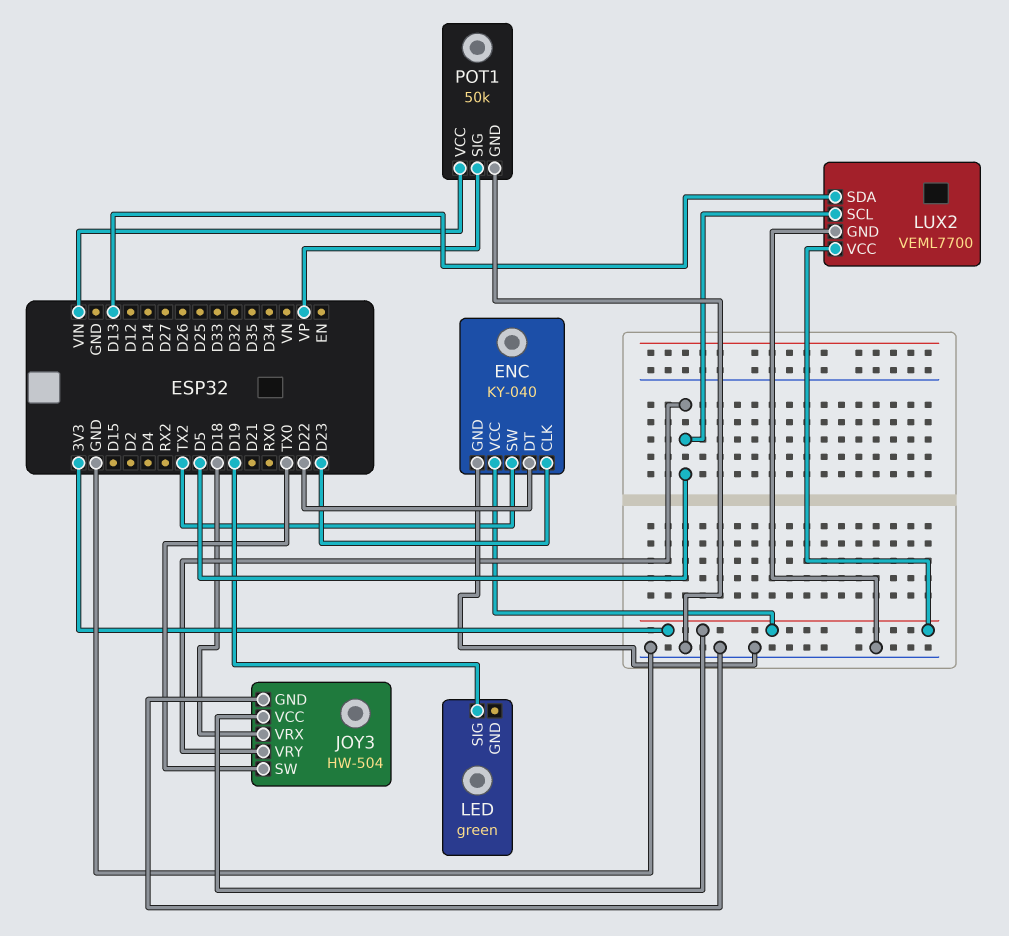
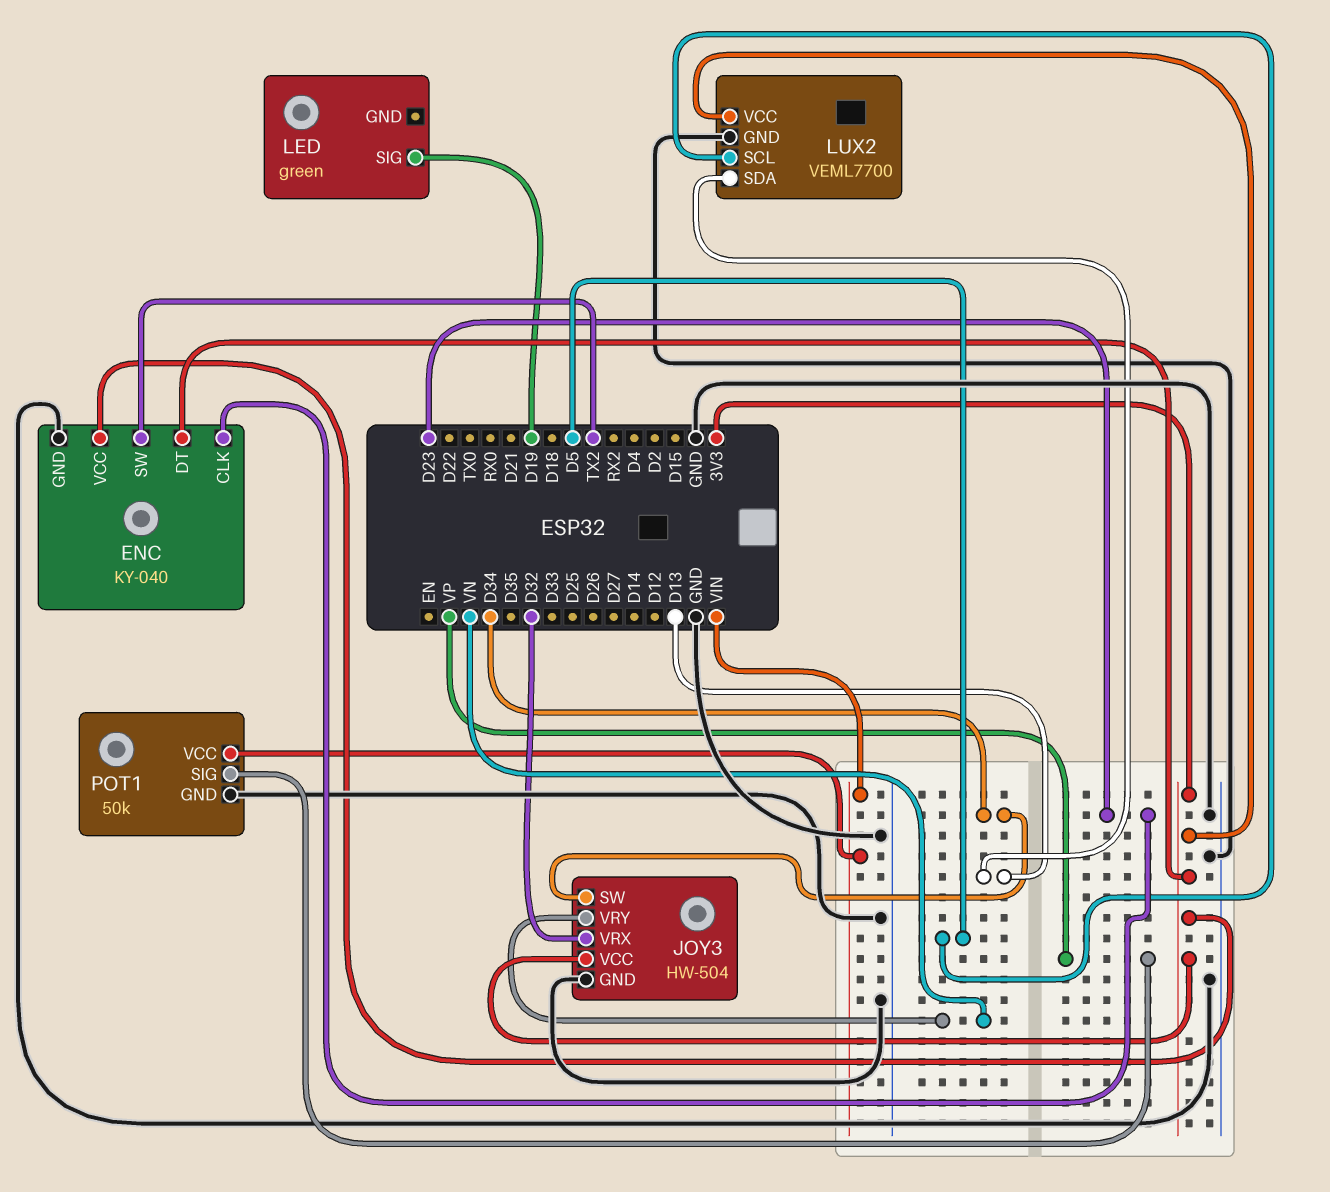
ENC pin DT: D22 -> 3V3
JOY3 pin SW: TX0 -> D34
JOY3 pin VRX: D18 -> D32
JOY3 pin VRY: D5 -> VN

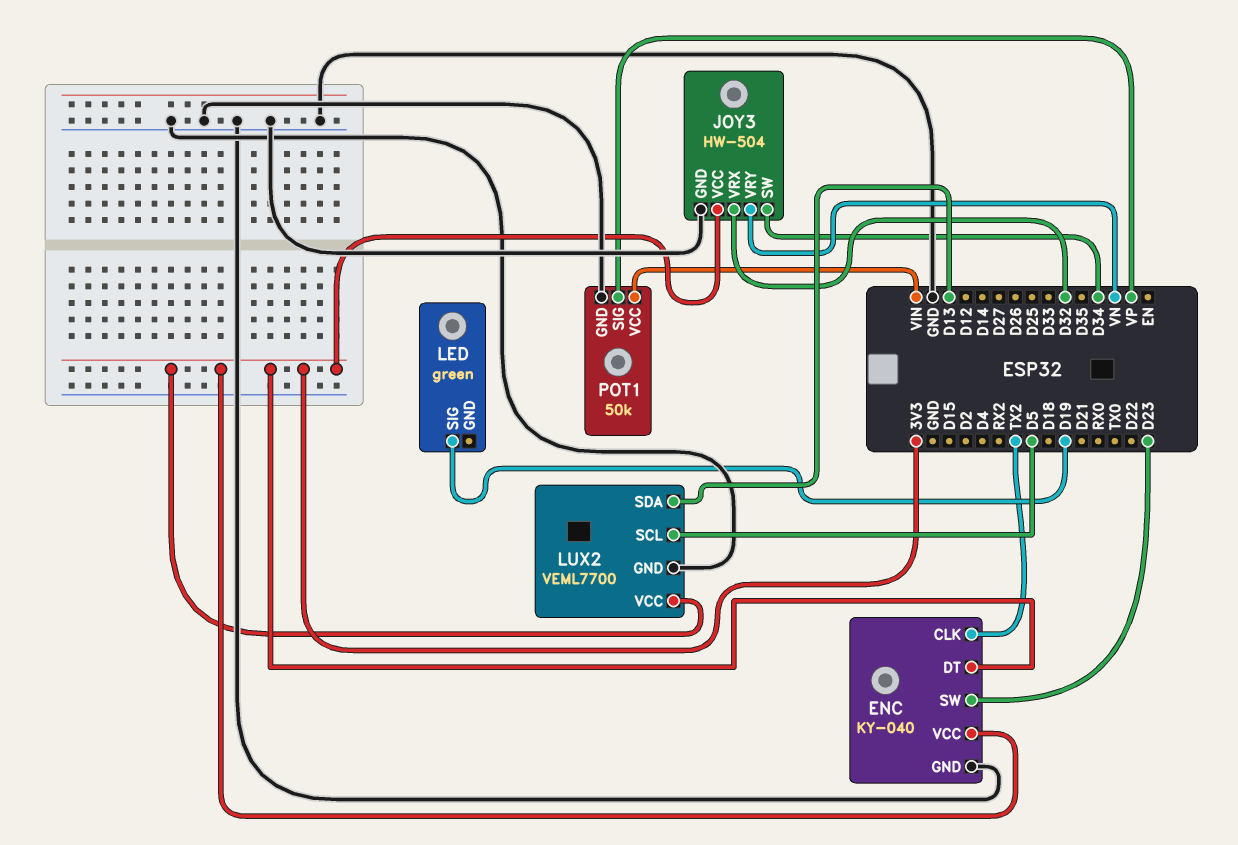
ENC pin CLK: D23 -> TX2
ENC pin SW: TX2 -> D23

